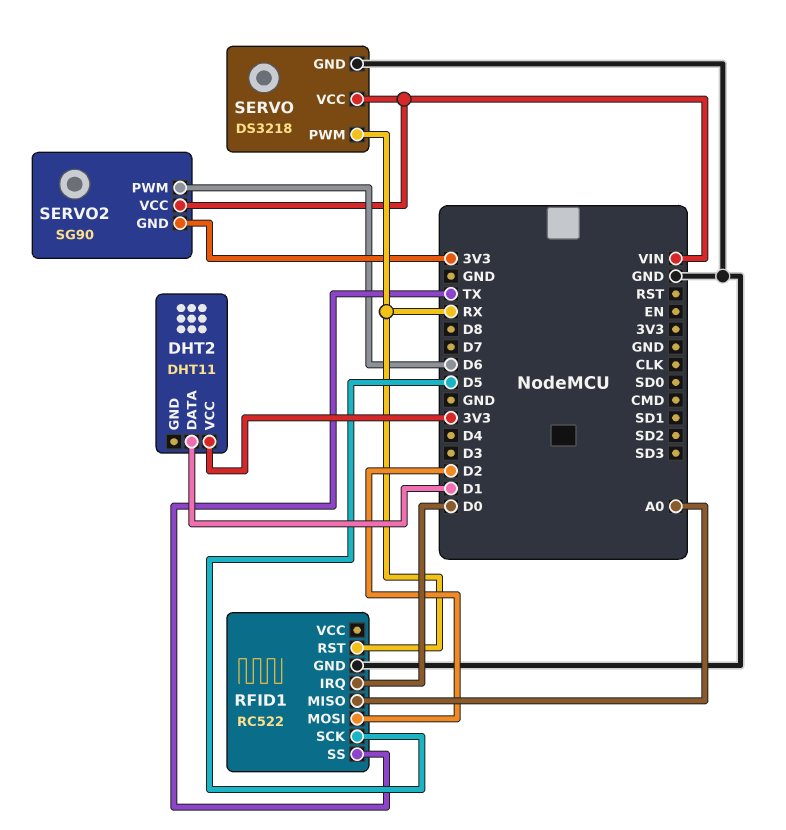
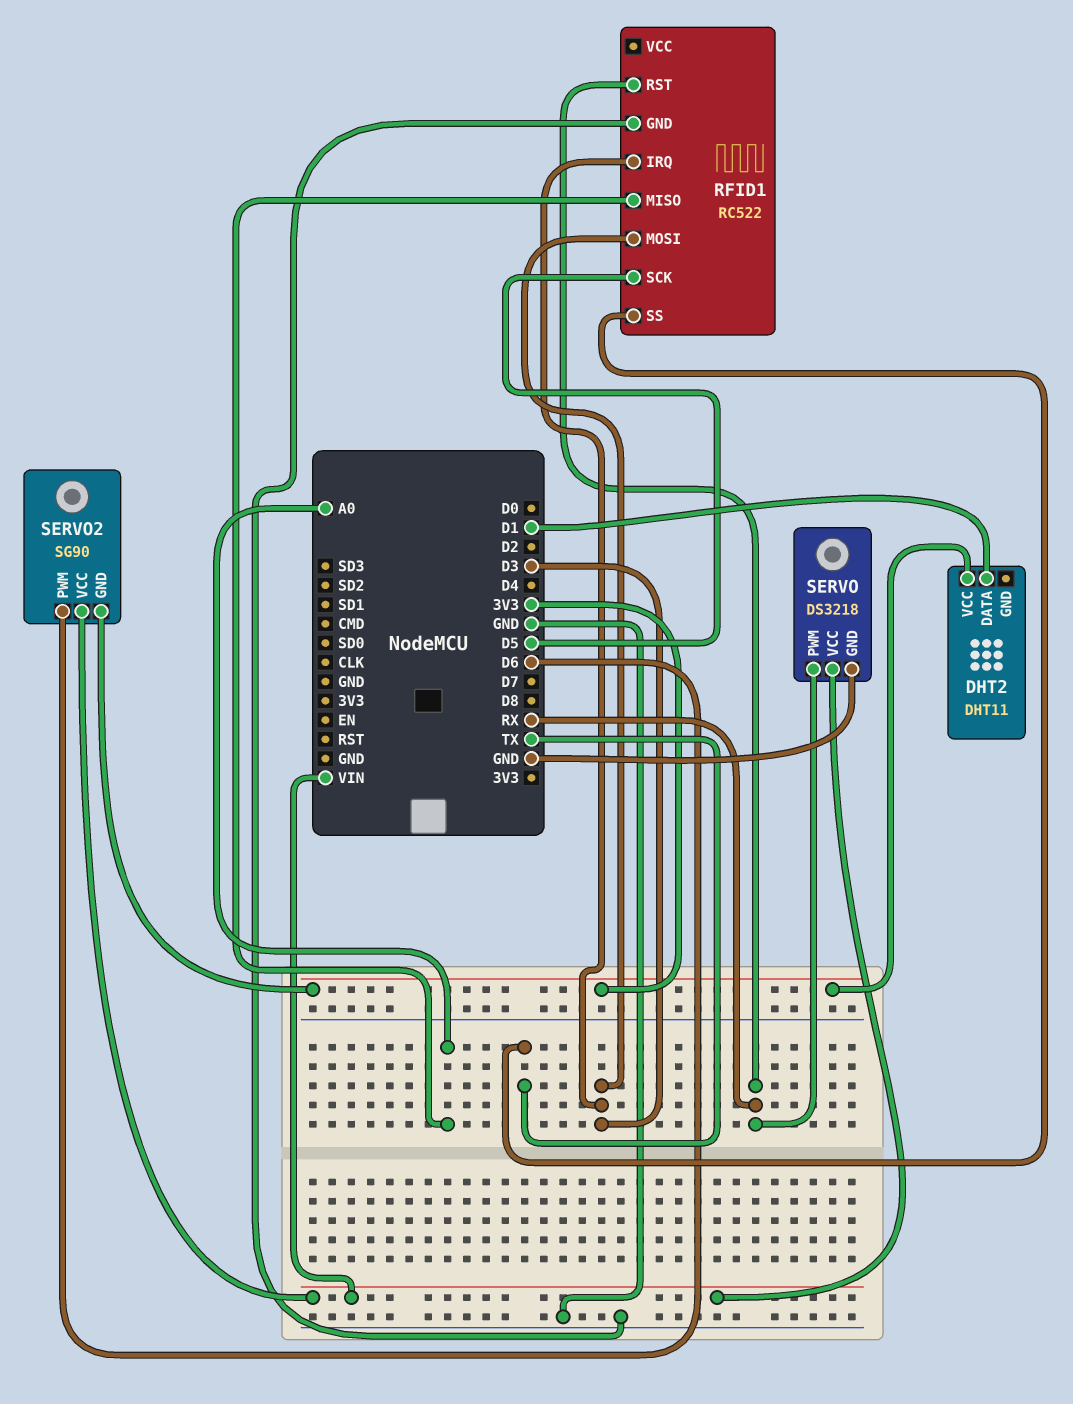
RFID1 pin IRQ: D0 -> D3
RFID1 pin MOSI: D2 -> D3

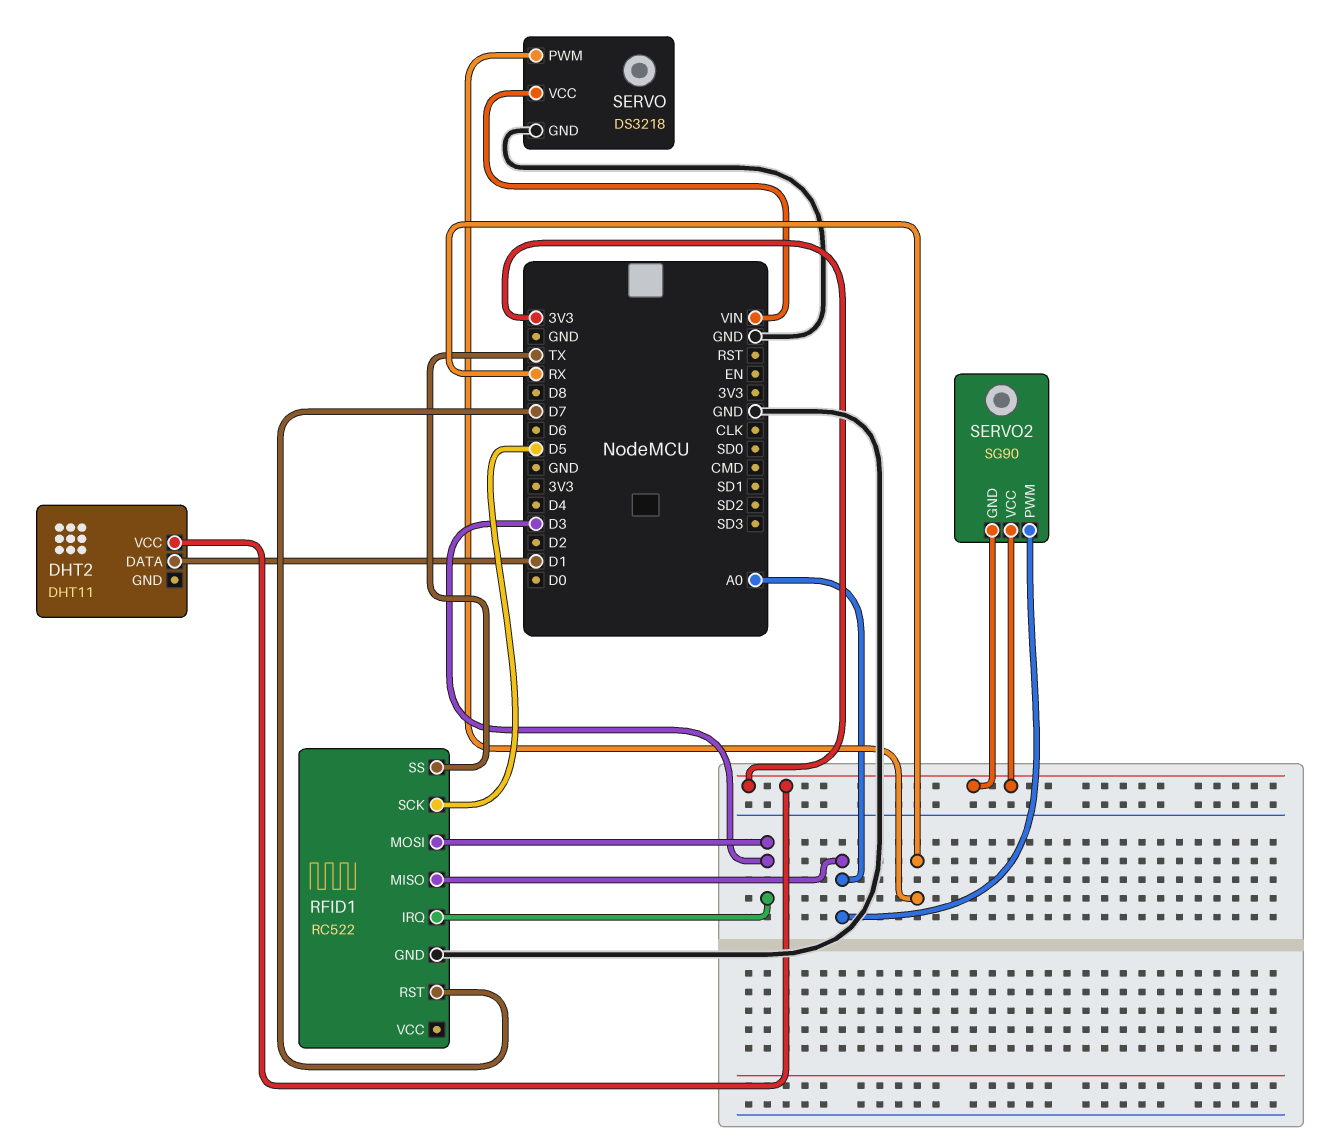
RFID1 pin RST: RX -> D7
SERVO2 pin PWM: D6 -> A0
SERVO2 pin VCC: VIN -> 3V3

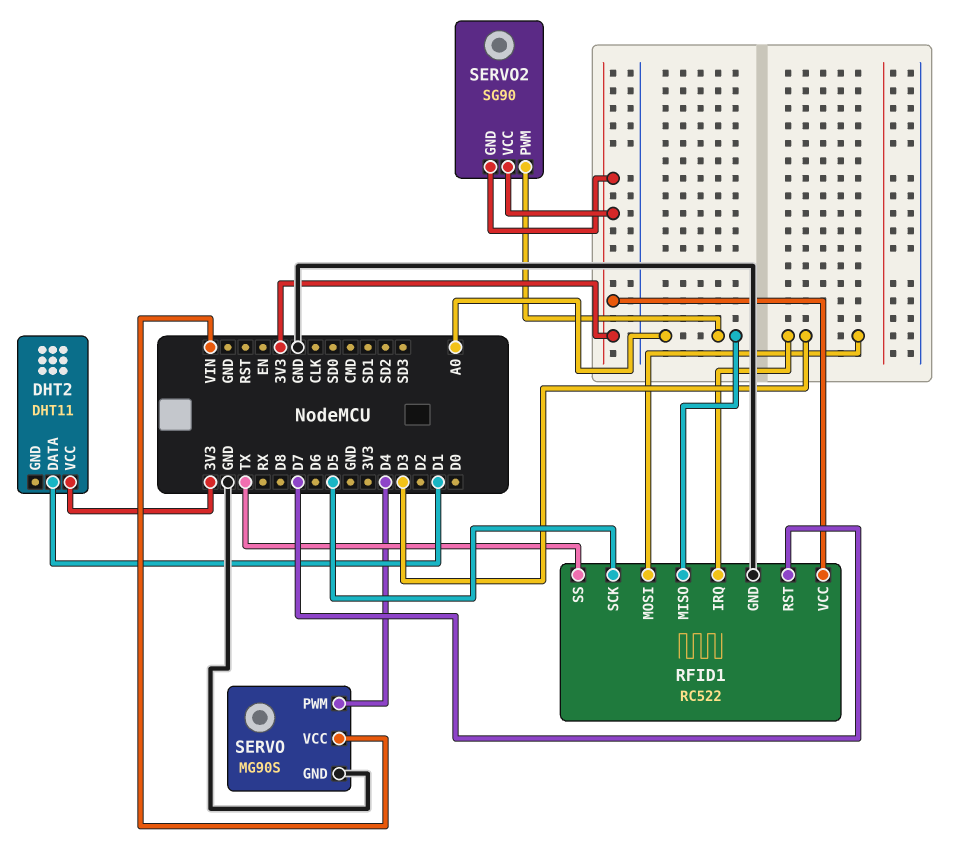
RFID1 pin VCC: none -> 3V3
SERVO: DS3218 -> MG90S
SERVO pin PWM: RX -> D4

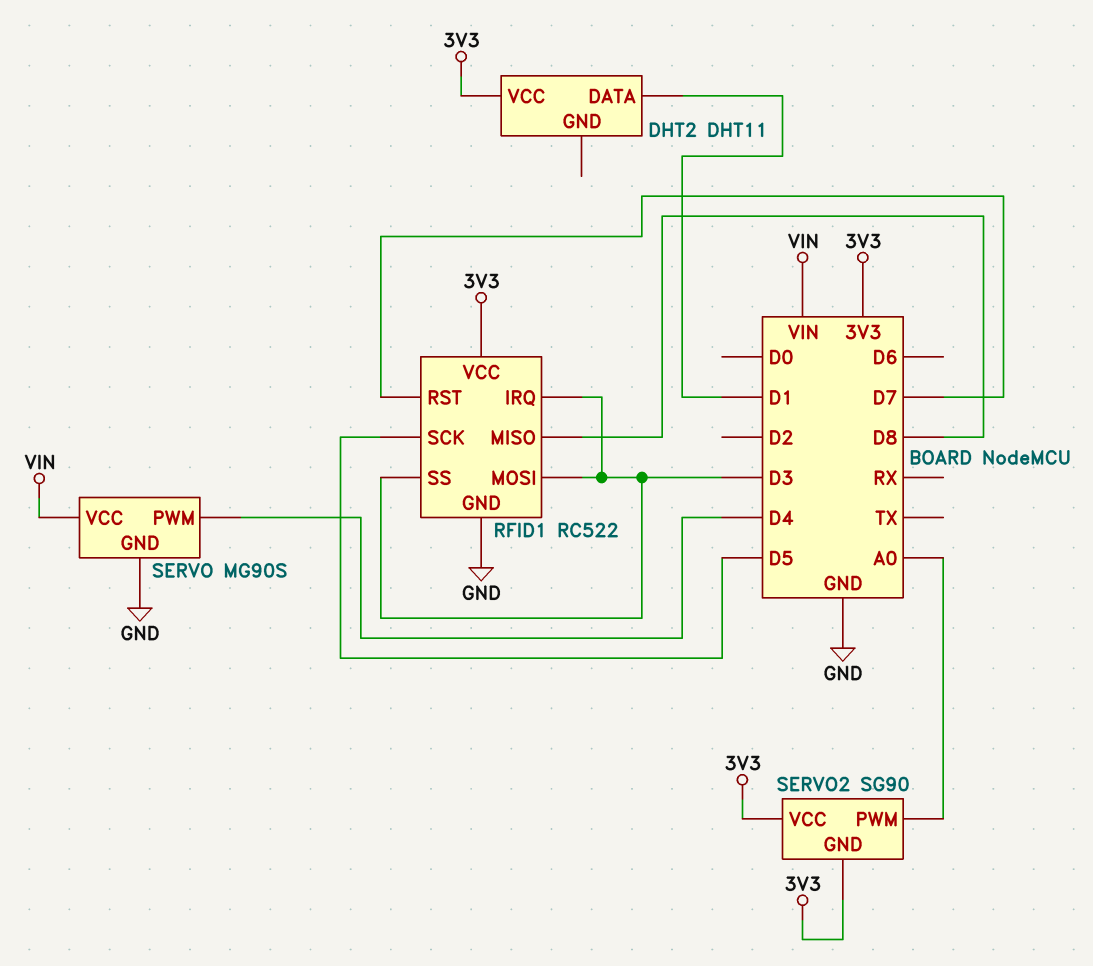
RFID1 pin MISO: A0 -> D8
RFID1 pin SS: TX -> D3

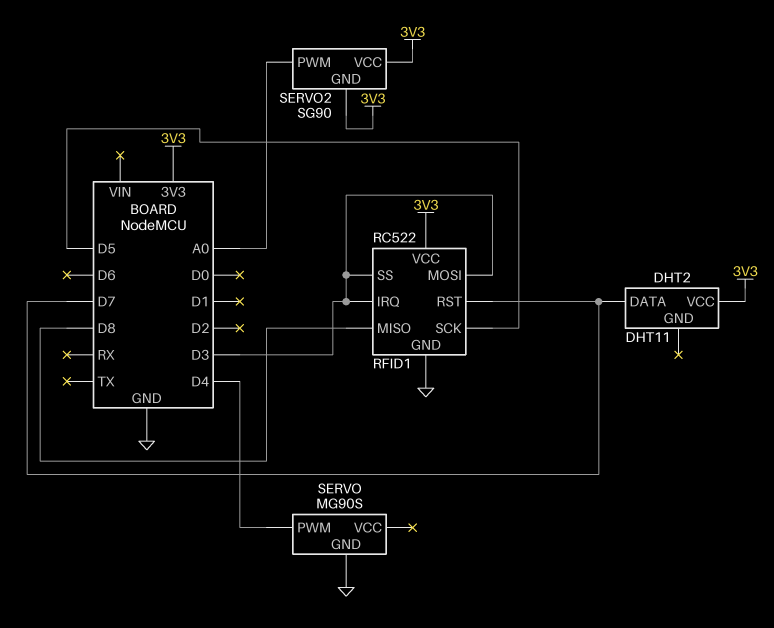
DHT2 pin DATA: D1 -> D7
SERVO pin VCC: VIN -> none

